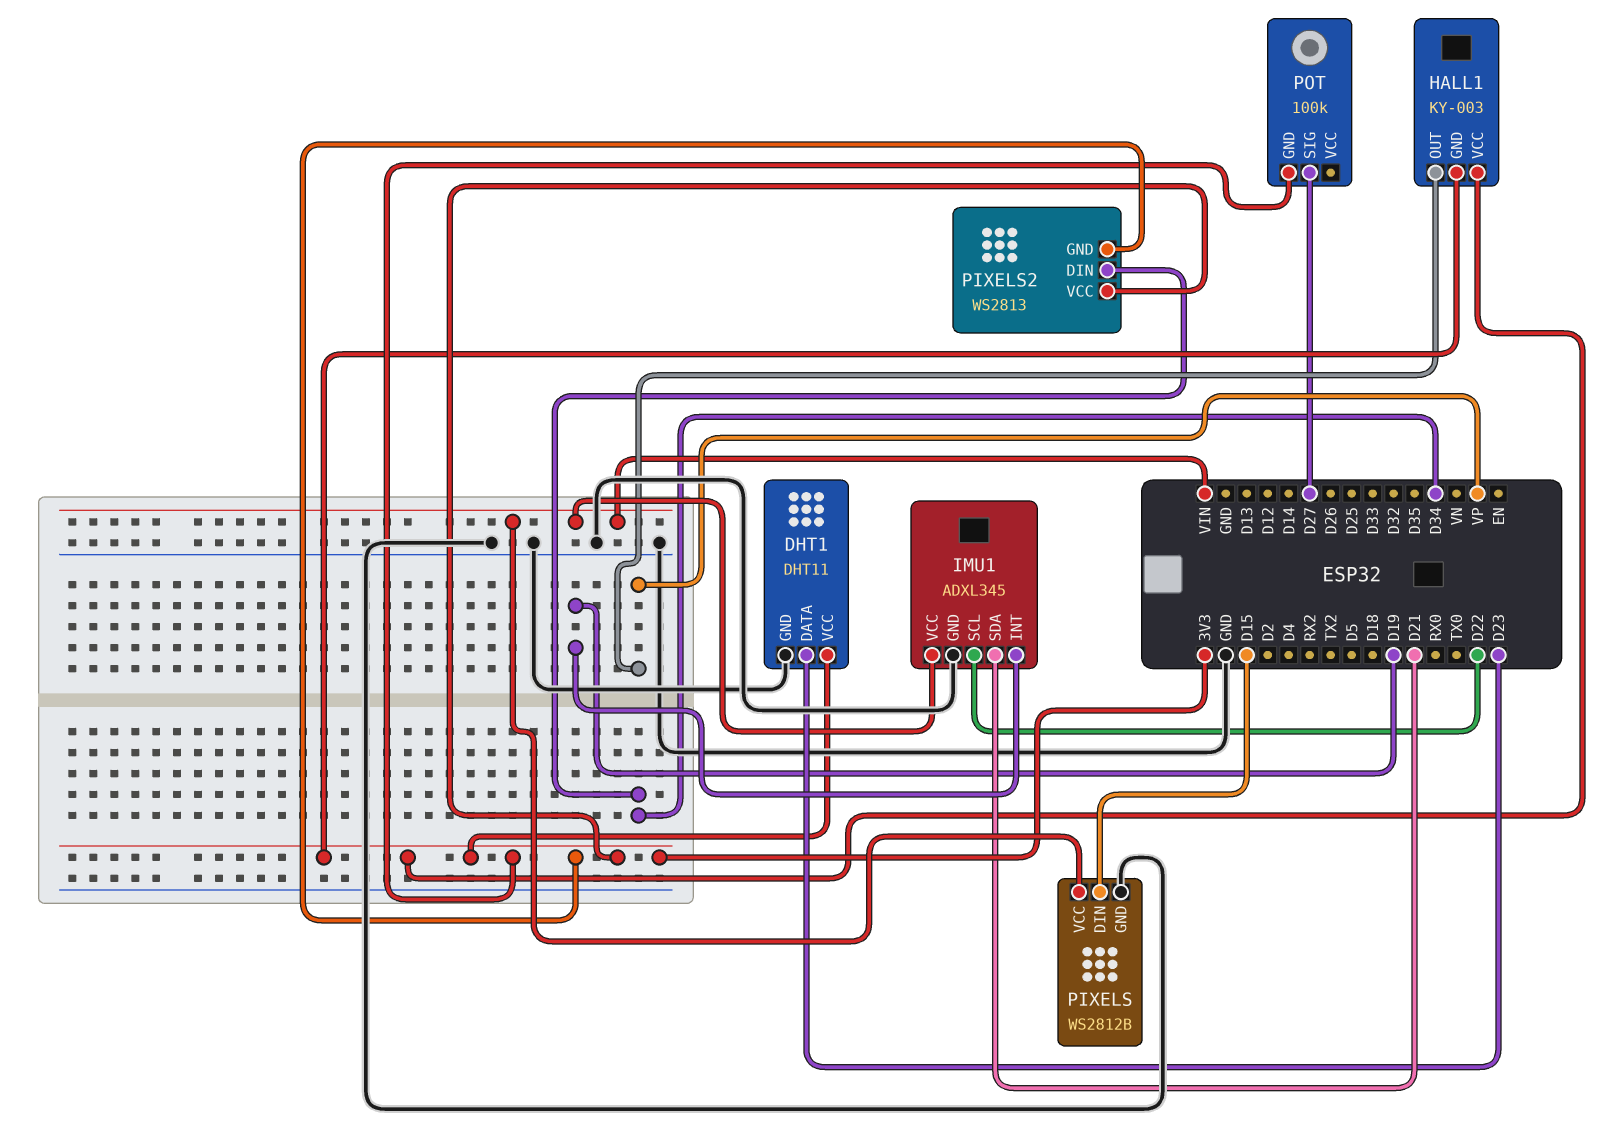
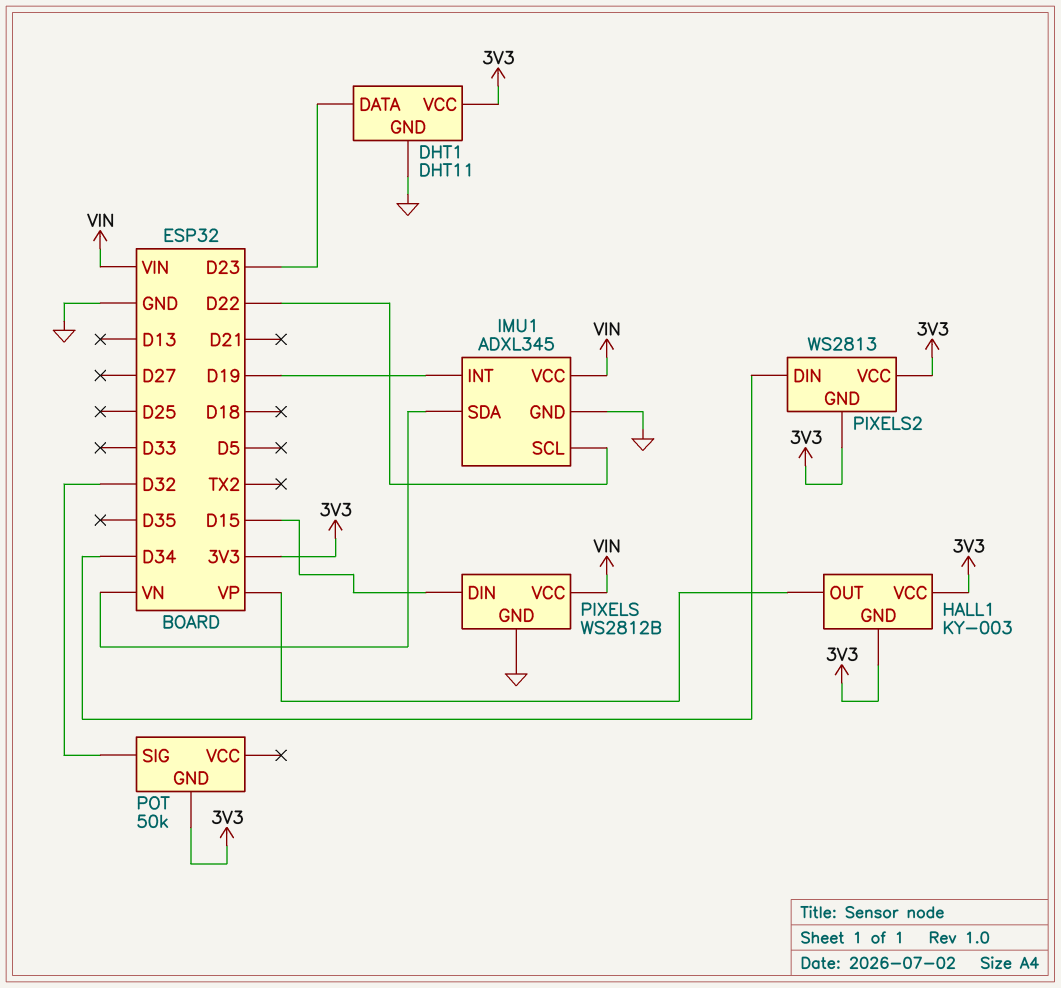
IMU1 pin SDA: D21 -> VN
POT: 100k -> 50k
POT pin SIG: D27 -> D32

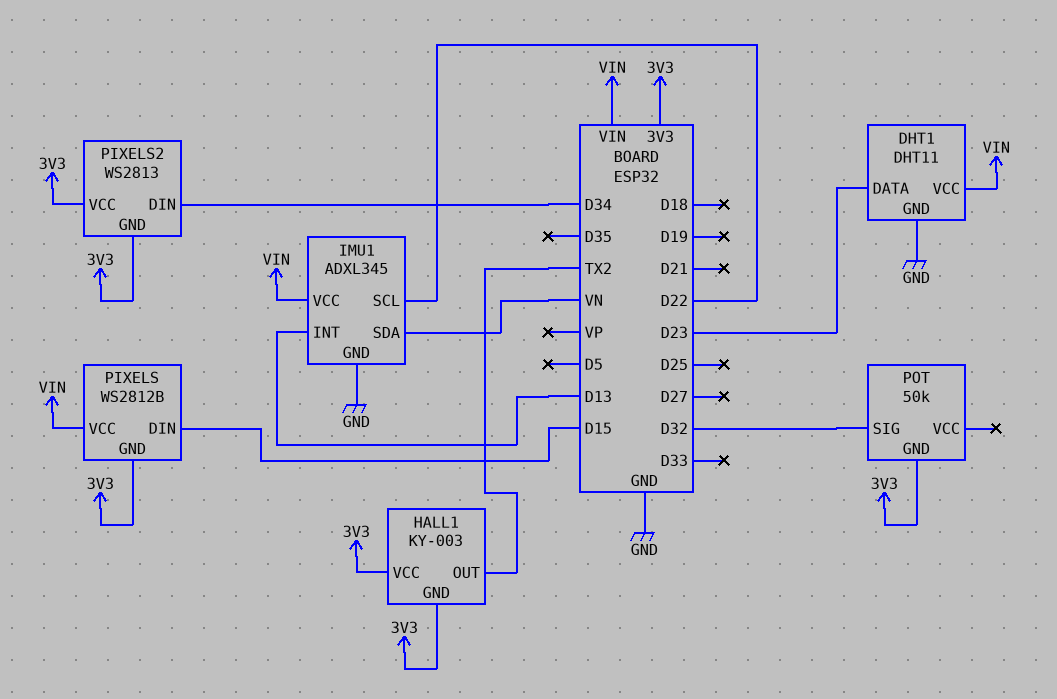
DHT1 pin VCC: 3V3 -> VIN
HALL1 pin OUT: VP -> TX2
IMU1 pin INT: D19 -> D13
PIXELS pin GND: GND -> 3V3

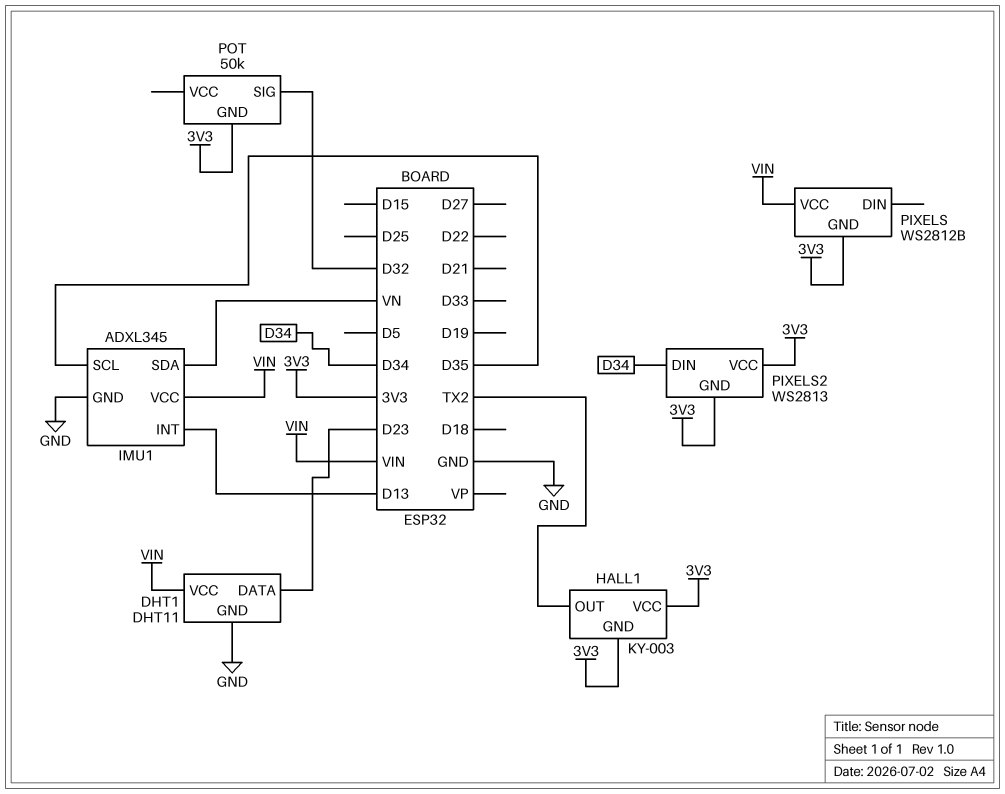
IMU1 pin SCL: D22 -> D35
PIXELS pin DIN: D15 -> none

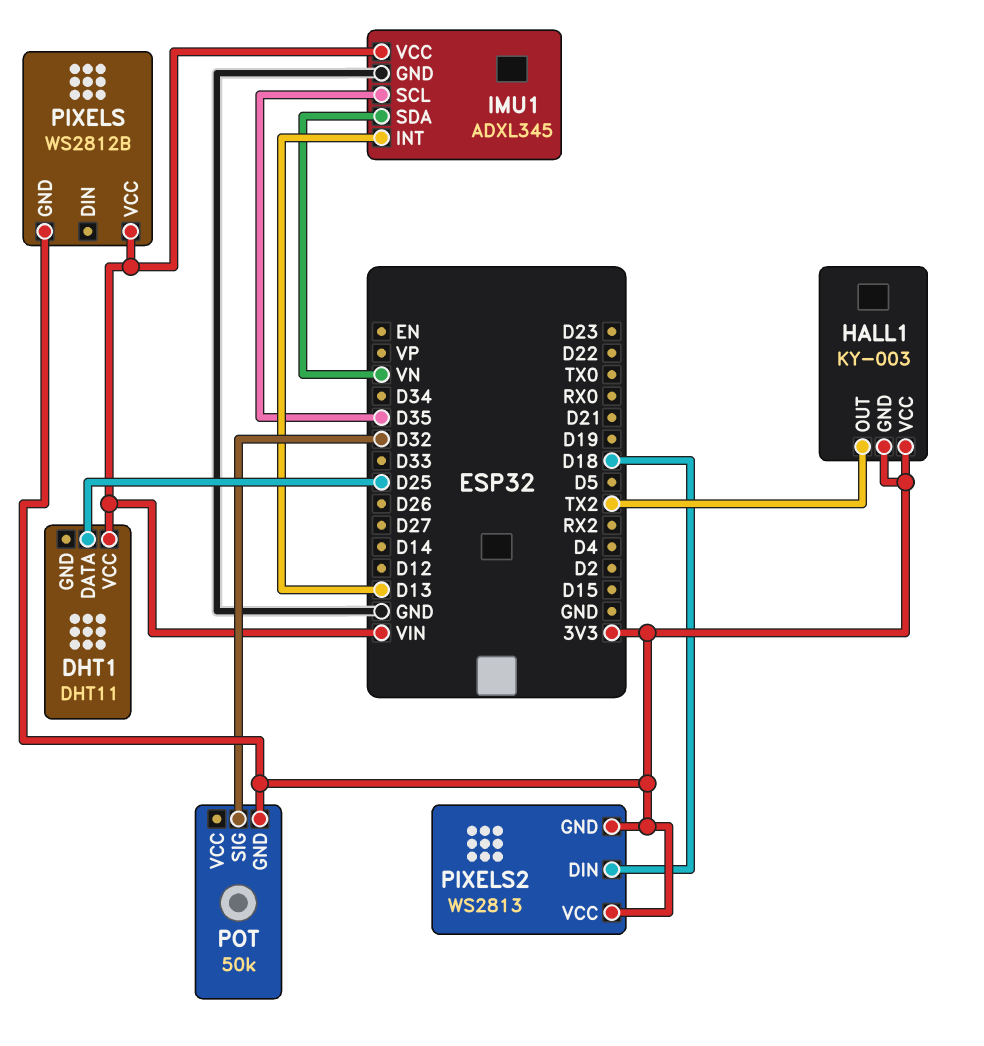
DHT1 pin DATA: D23 -> D25
DHT1 pin GND: GND -> none
PIXELS2 pin DIN: D34 -> D18

